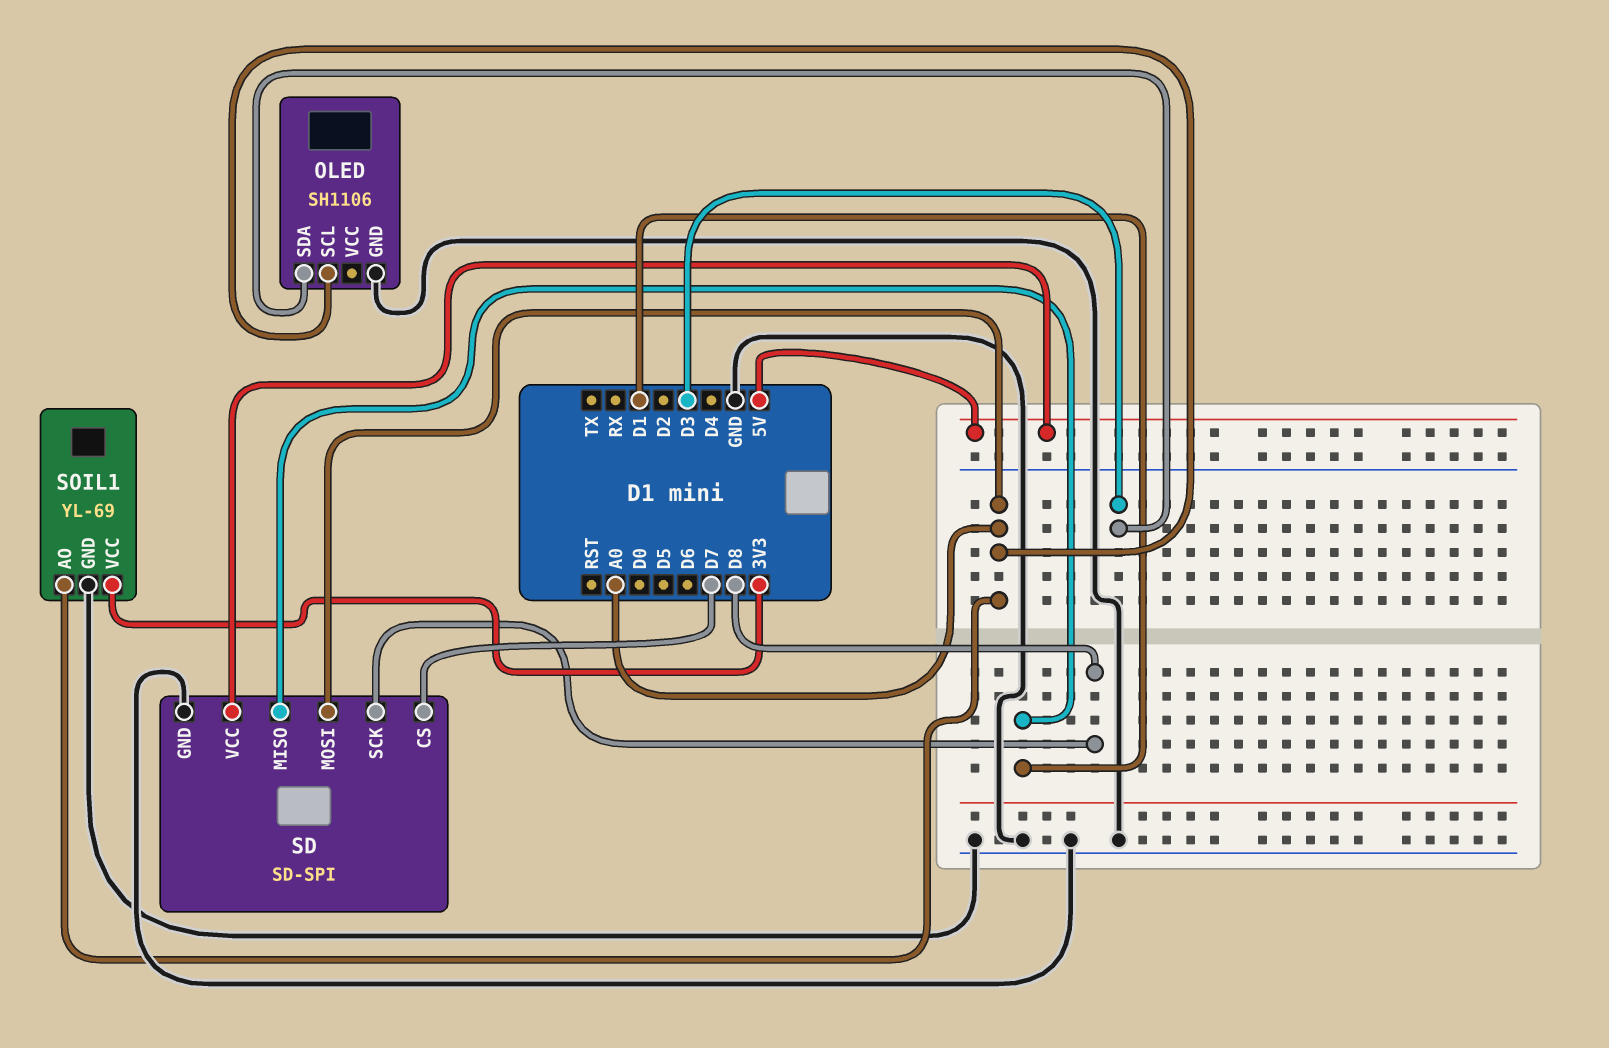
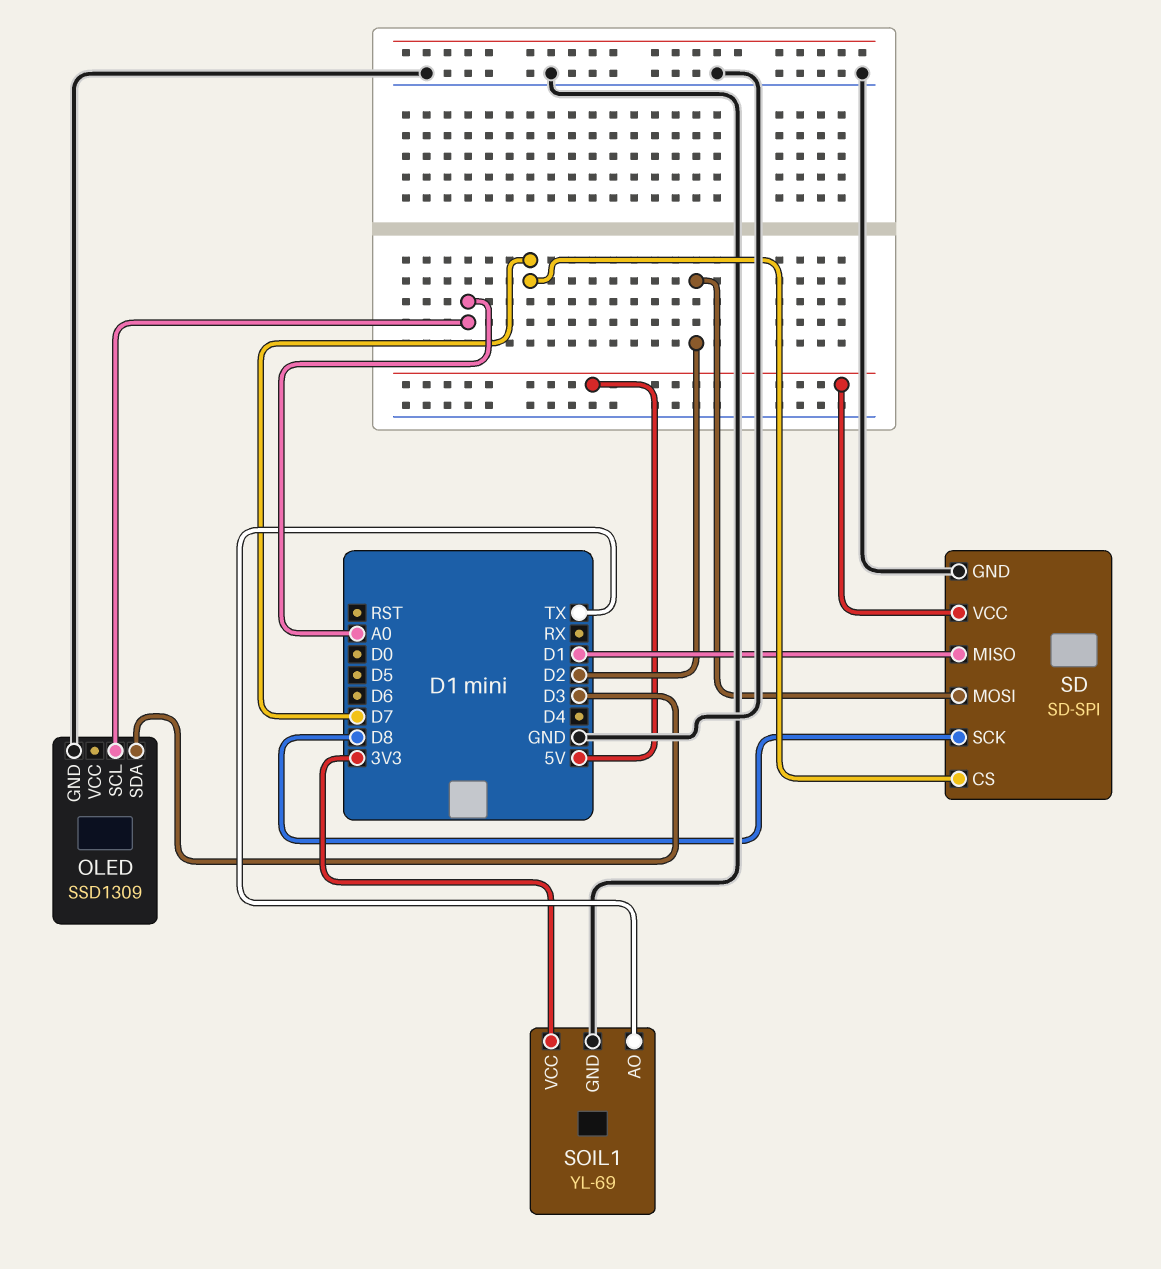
OLED: SH1106 -> SSD1309
SD pin MOSI: A0 -> D2
SOIL1 pin AO: A0 -> TX

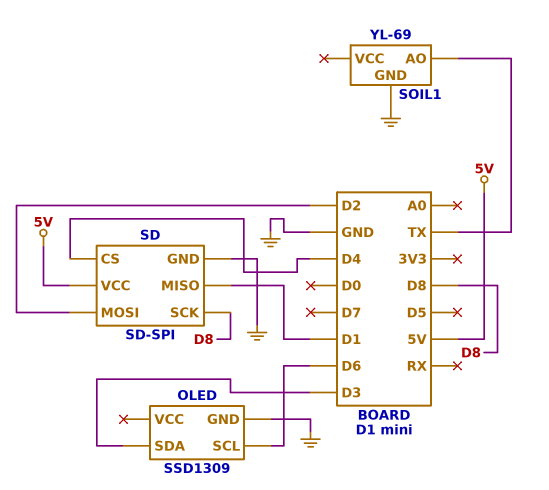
OLED pin SCL: A0 -> D6
SD pin CS: D7 -> D4
SOIL1 pin VCC: 3V3 -> none

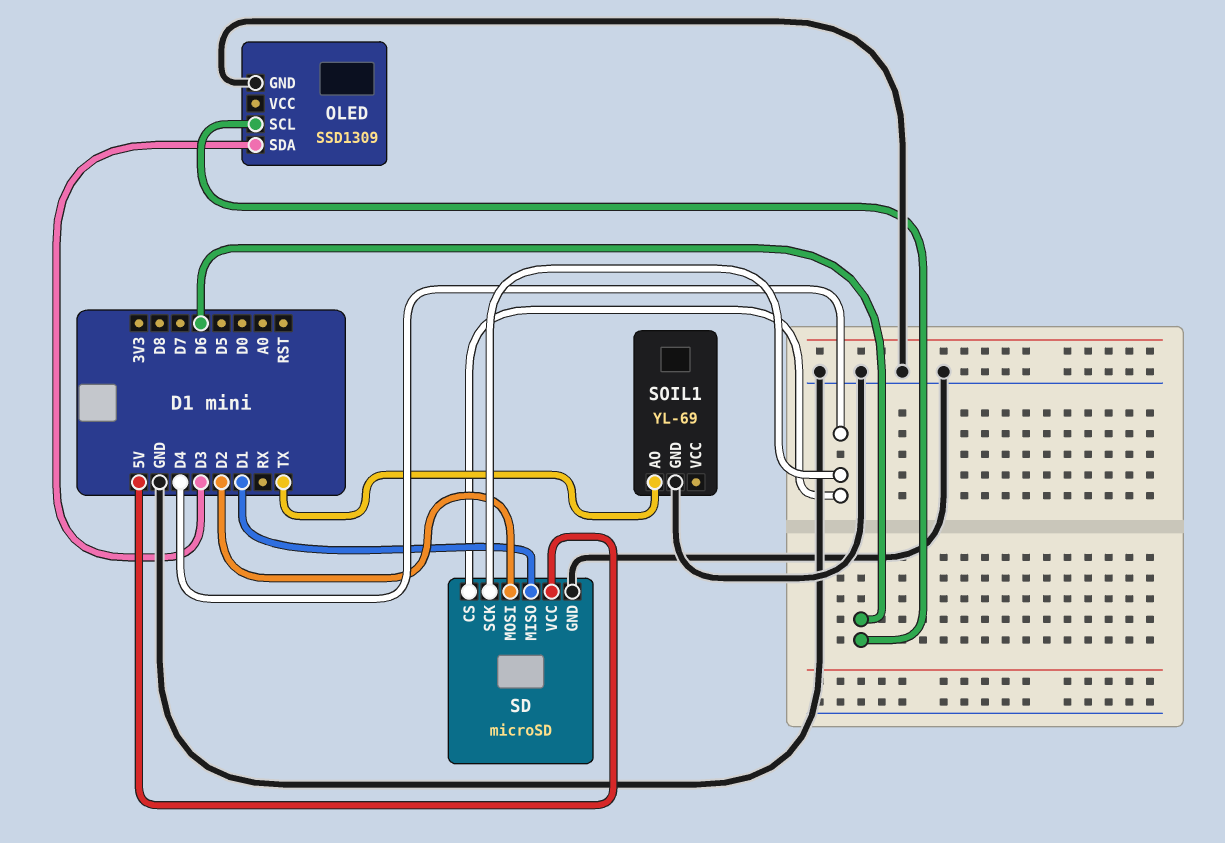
SD: SD-SPI -> microSD
SD pin SCK: D8 -> D4

